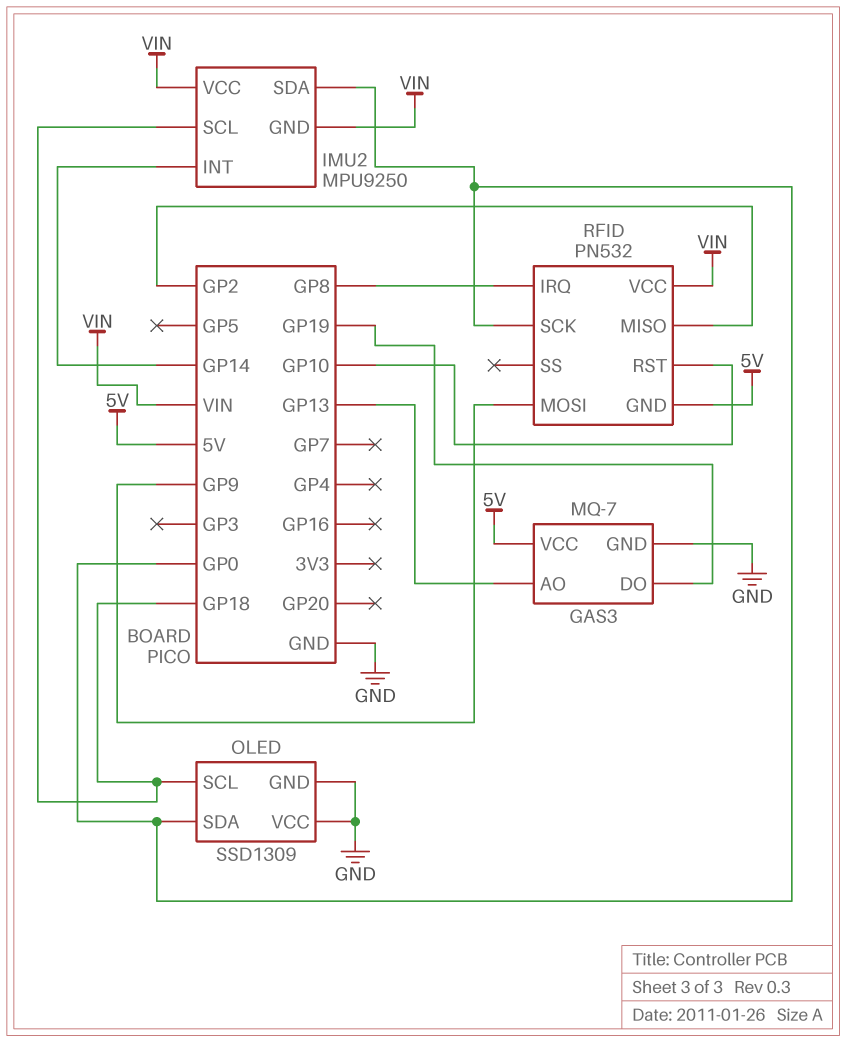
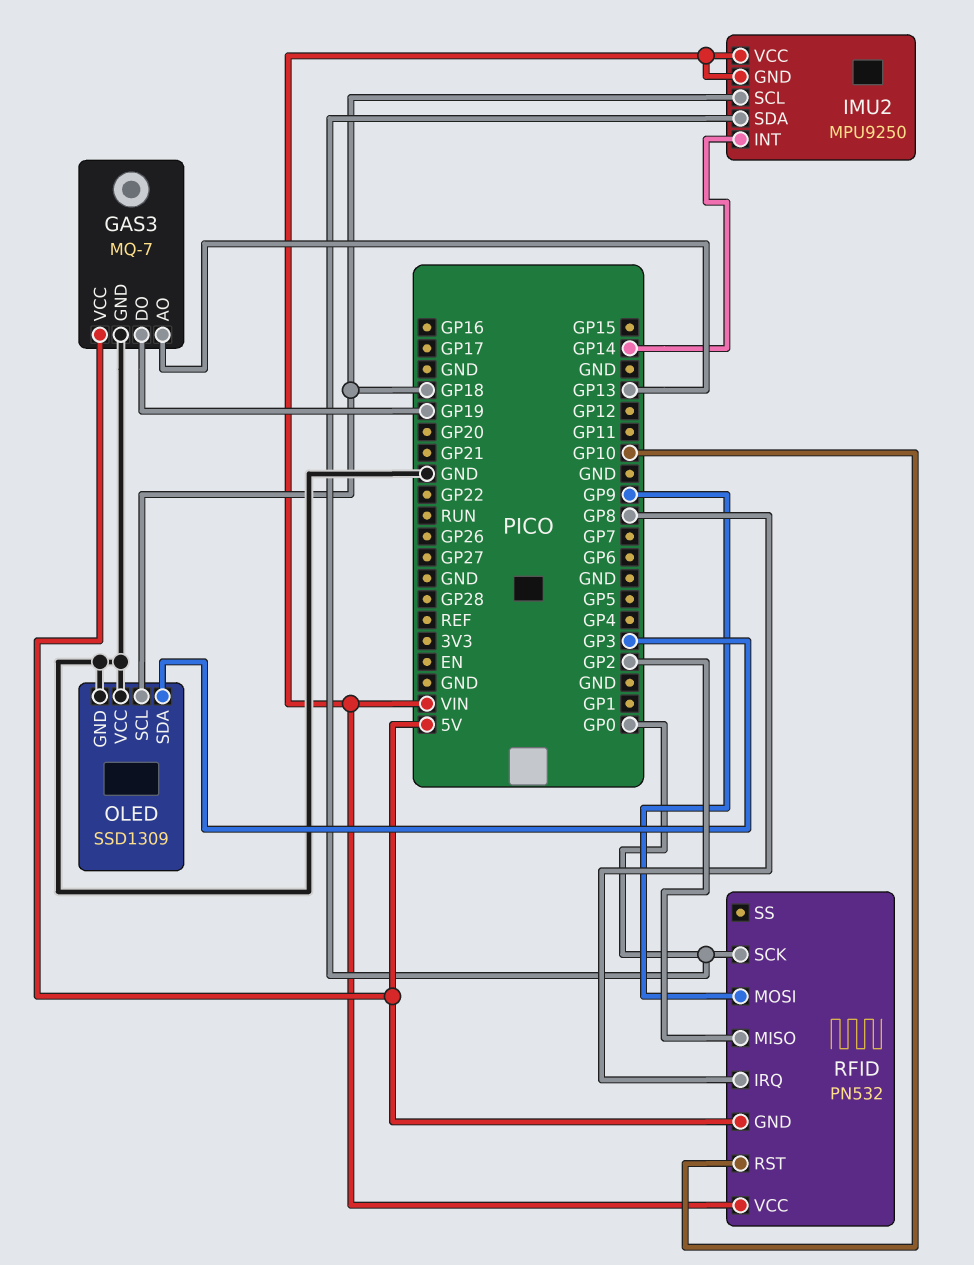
OLED pin SDA: GP0 -> GP3

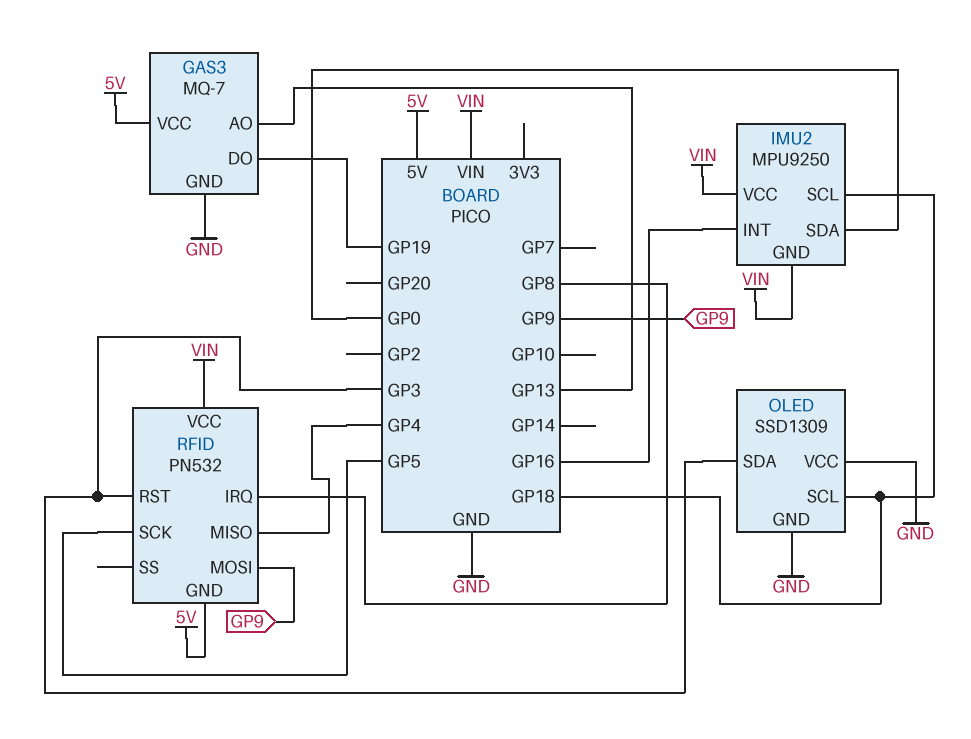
IMU2 pin INT: GP14 -> GP16
RFID pin MISO: GP2 -> GP4
RFID pin RST: GP10 -> GP3
RFID pin SCK: GP0 -> GP5

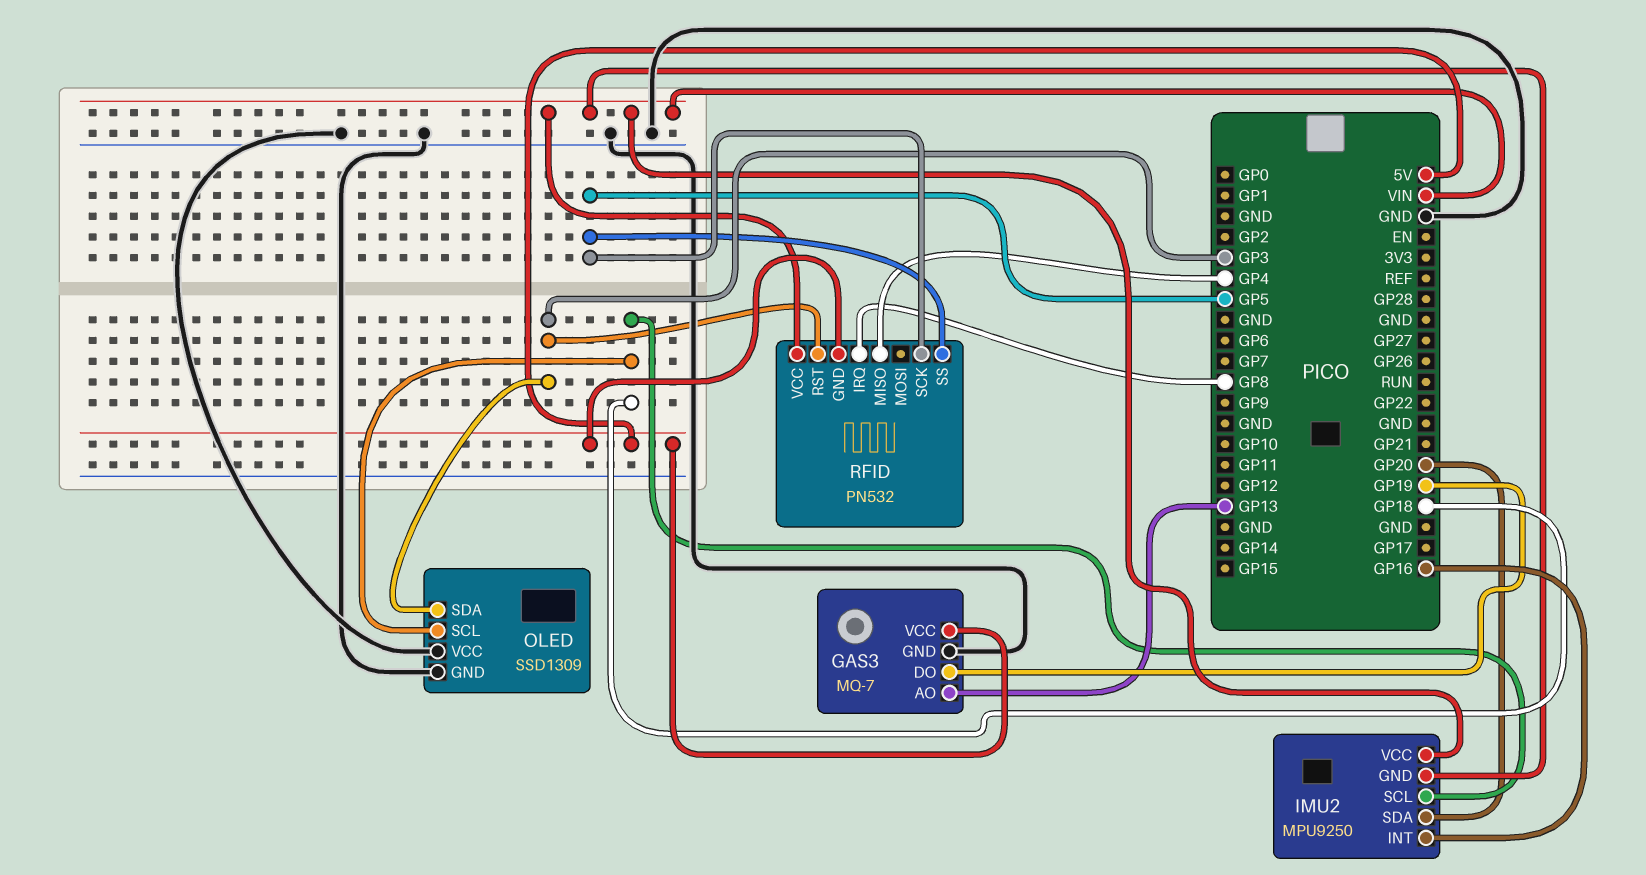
IMU2 pin SDA: GP0 -> GP20
RFID pin MOSI: GP9 -> none
RFID pin SS: none -> GP5

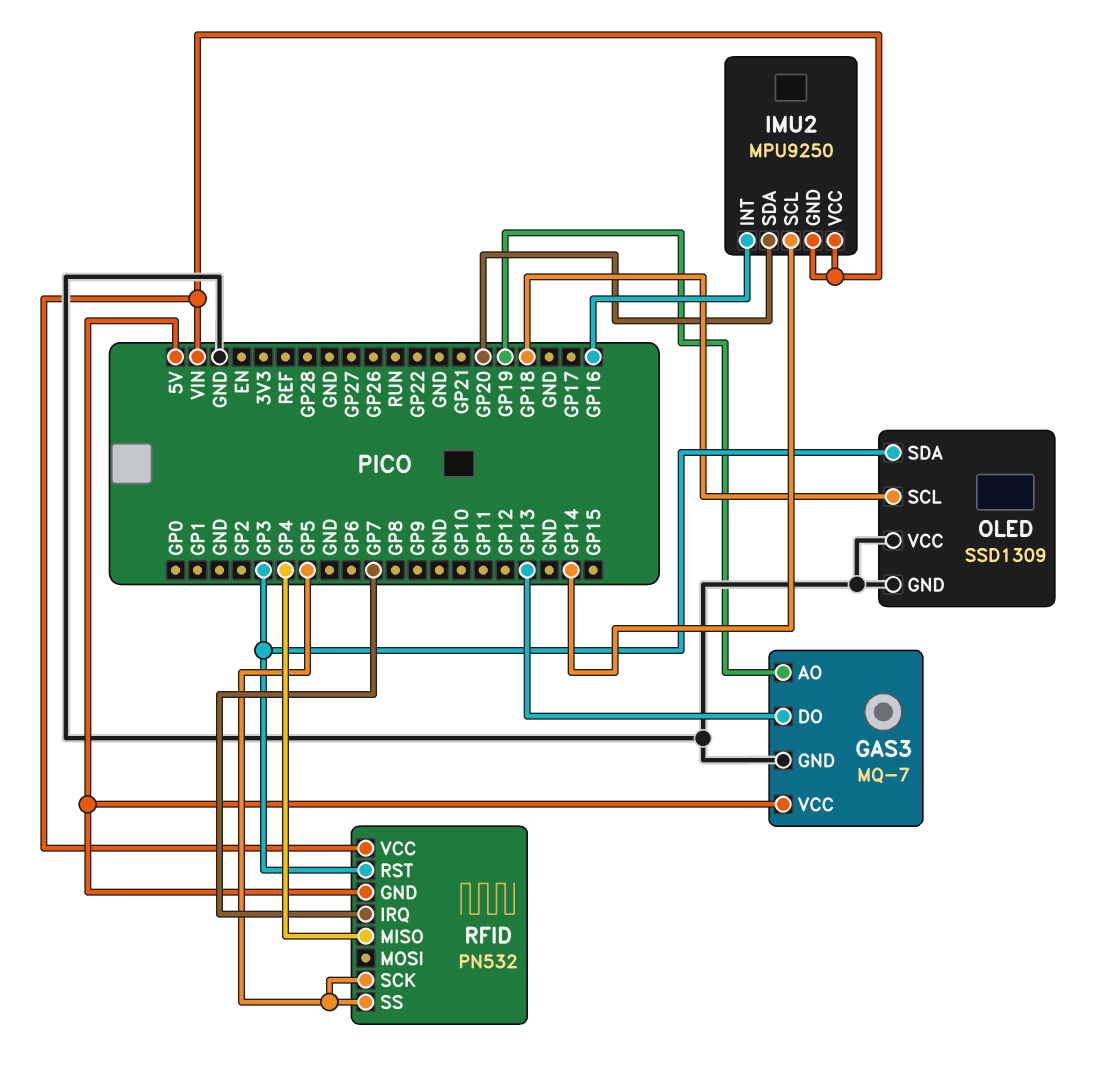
GAS3 pin AO: GP13 -> GP19
GAS3 pin DO: GP19 -> GP13
IMU2 pin SCL: GP18 -> GP14
RFID pin IRQ: GP8 -> GP7

